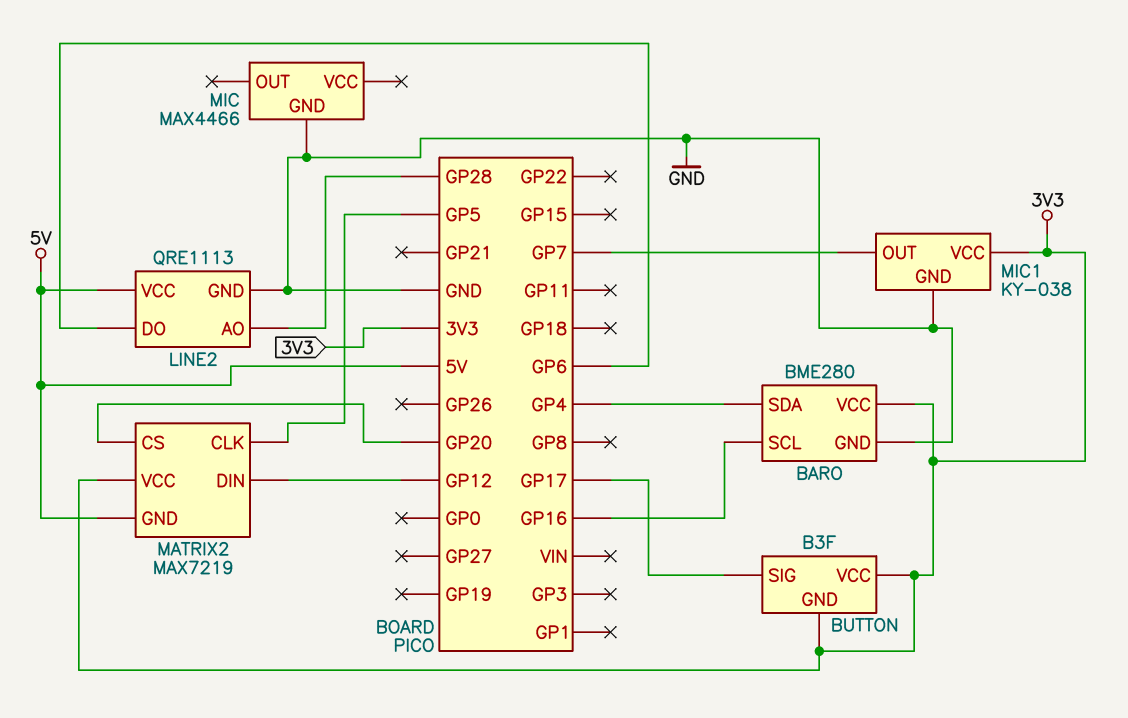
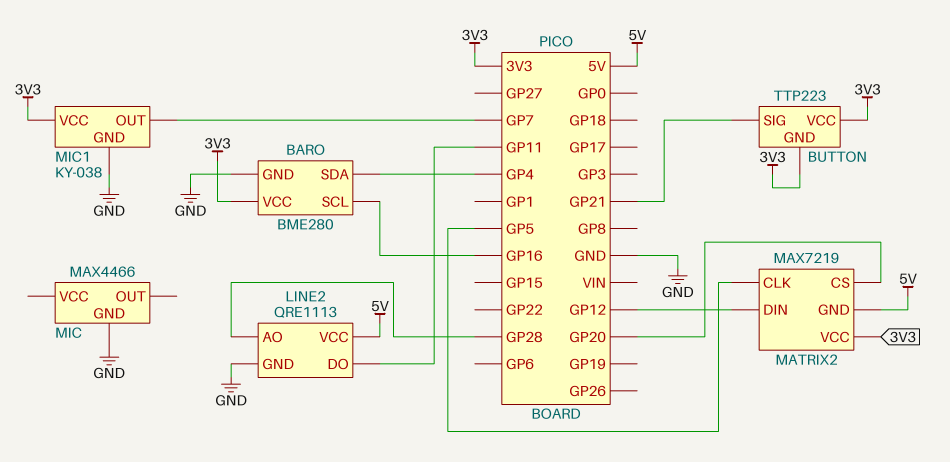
BUTTON: B3F -> TTP223
BUTTON pin SIG: GP17 -> GP21
LINE2 pin DO: GP6 -> GP11

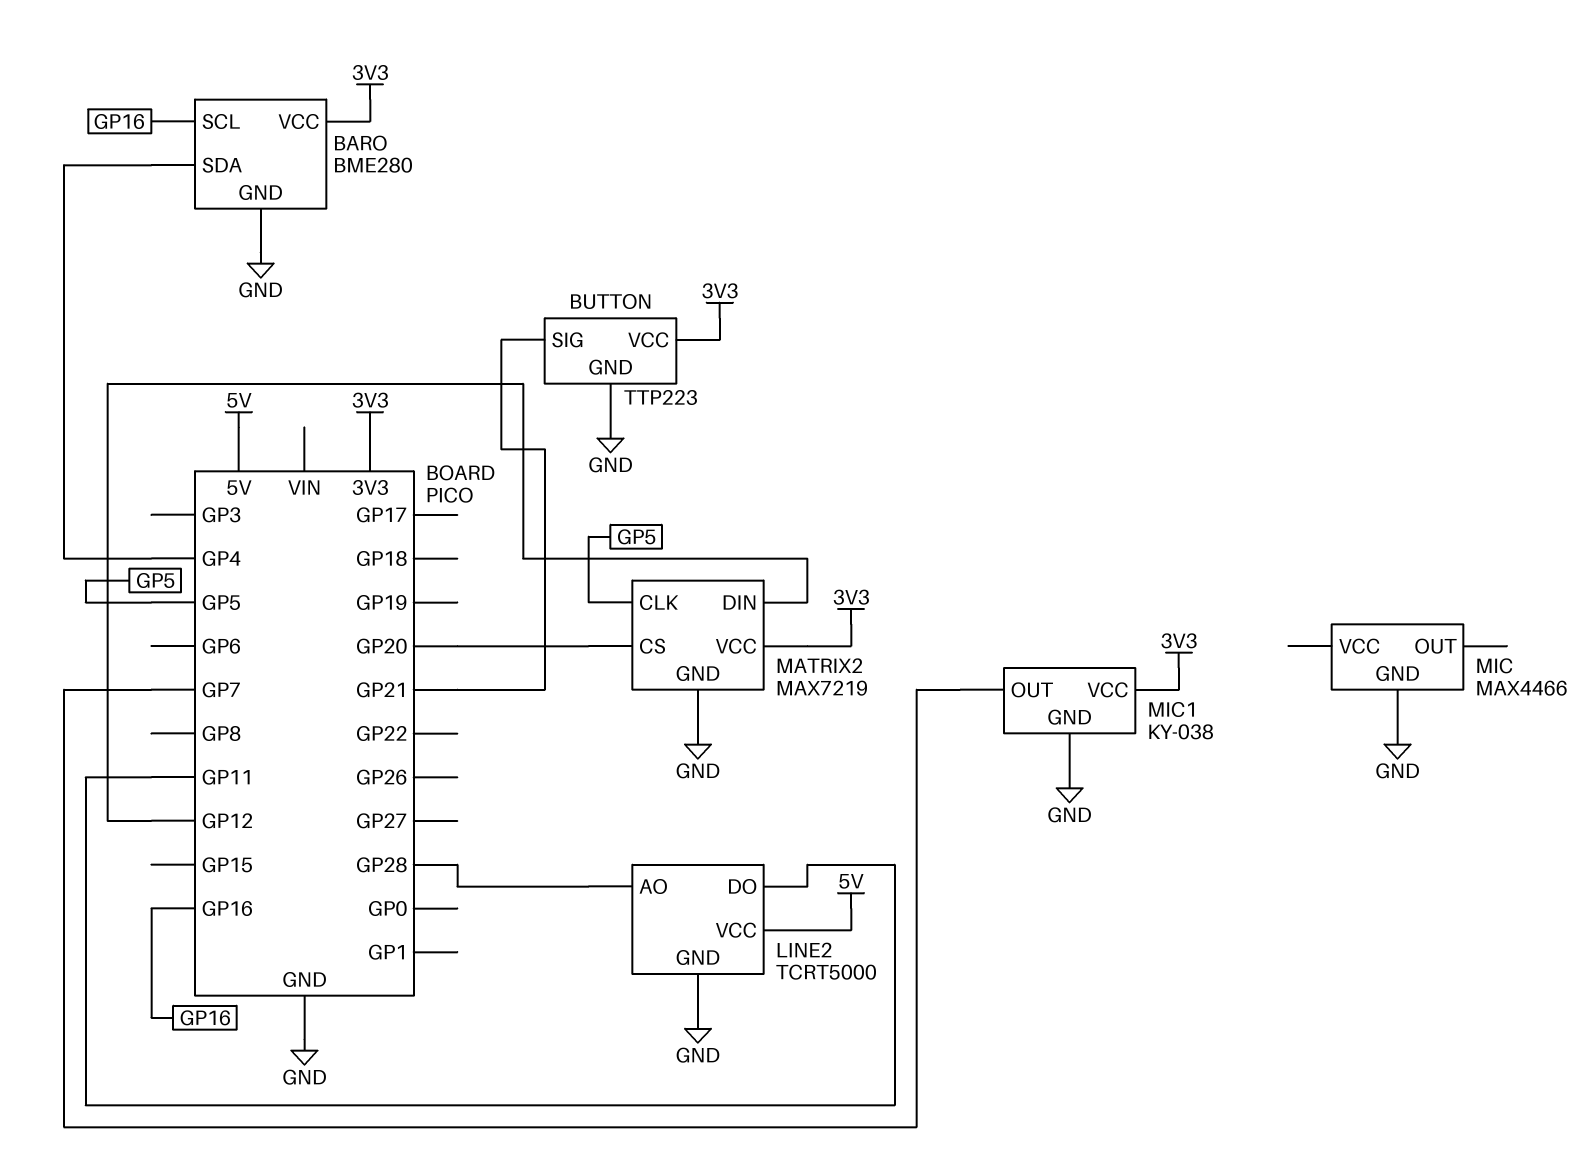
BUTTON pin GND: 3V3 -> GND
LINE2: QRE1113 -> TCRT5000
MATRIX2 pin GND: 5V -> GND

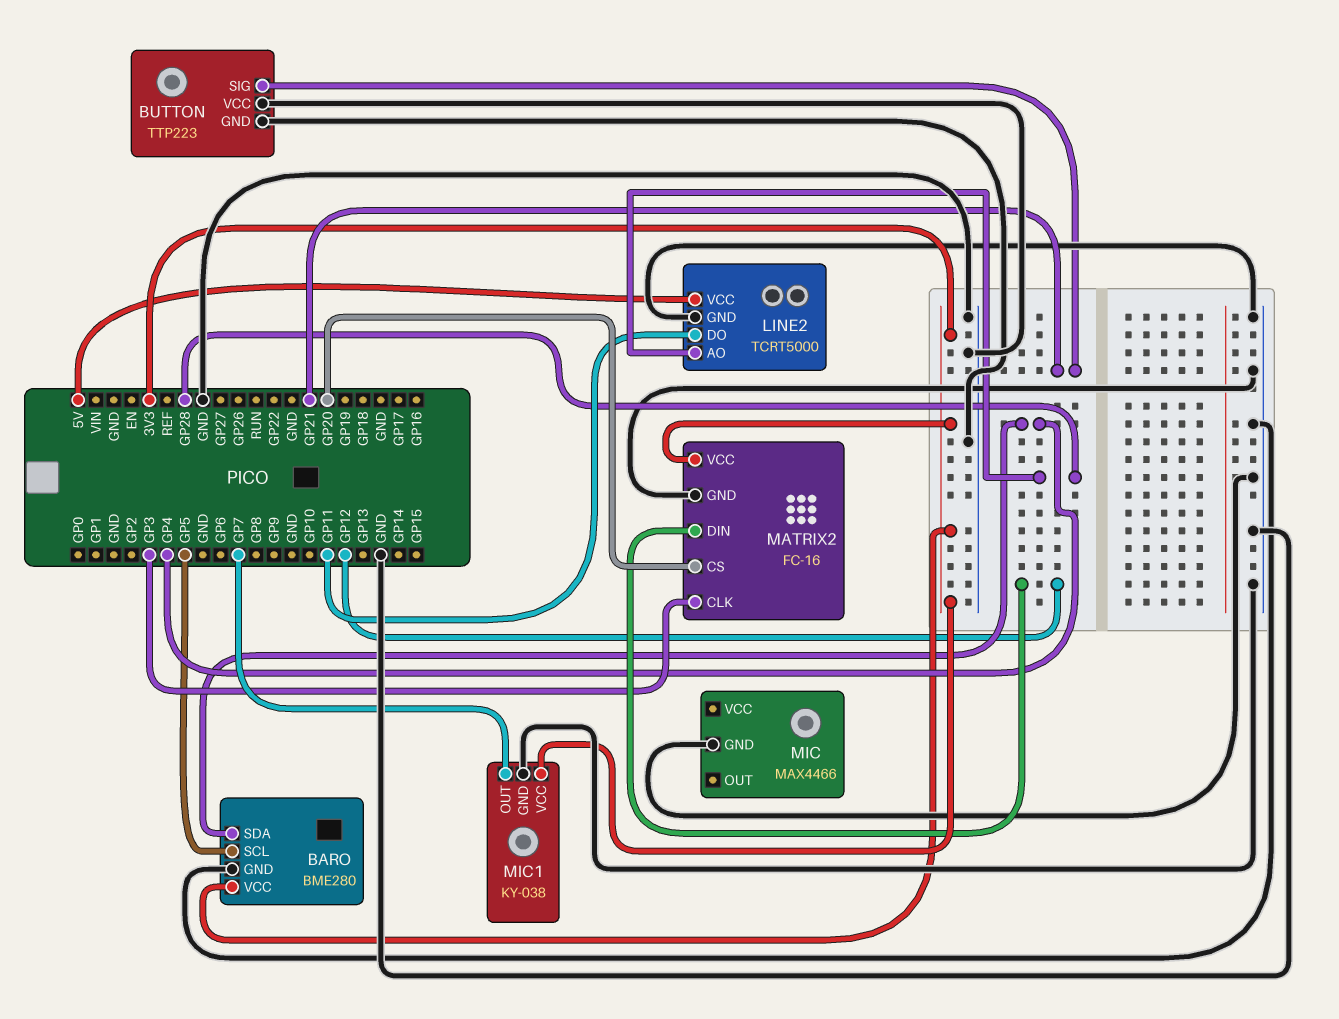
BARO pin SCL: GP16 -> GP5
BUTTON pin VCC: 3V3 -> GND
MATRIX2: MAX7219 -> FC-16
MATRIX2 pin CLK: GP5 -> GP3

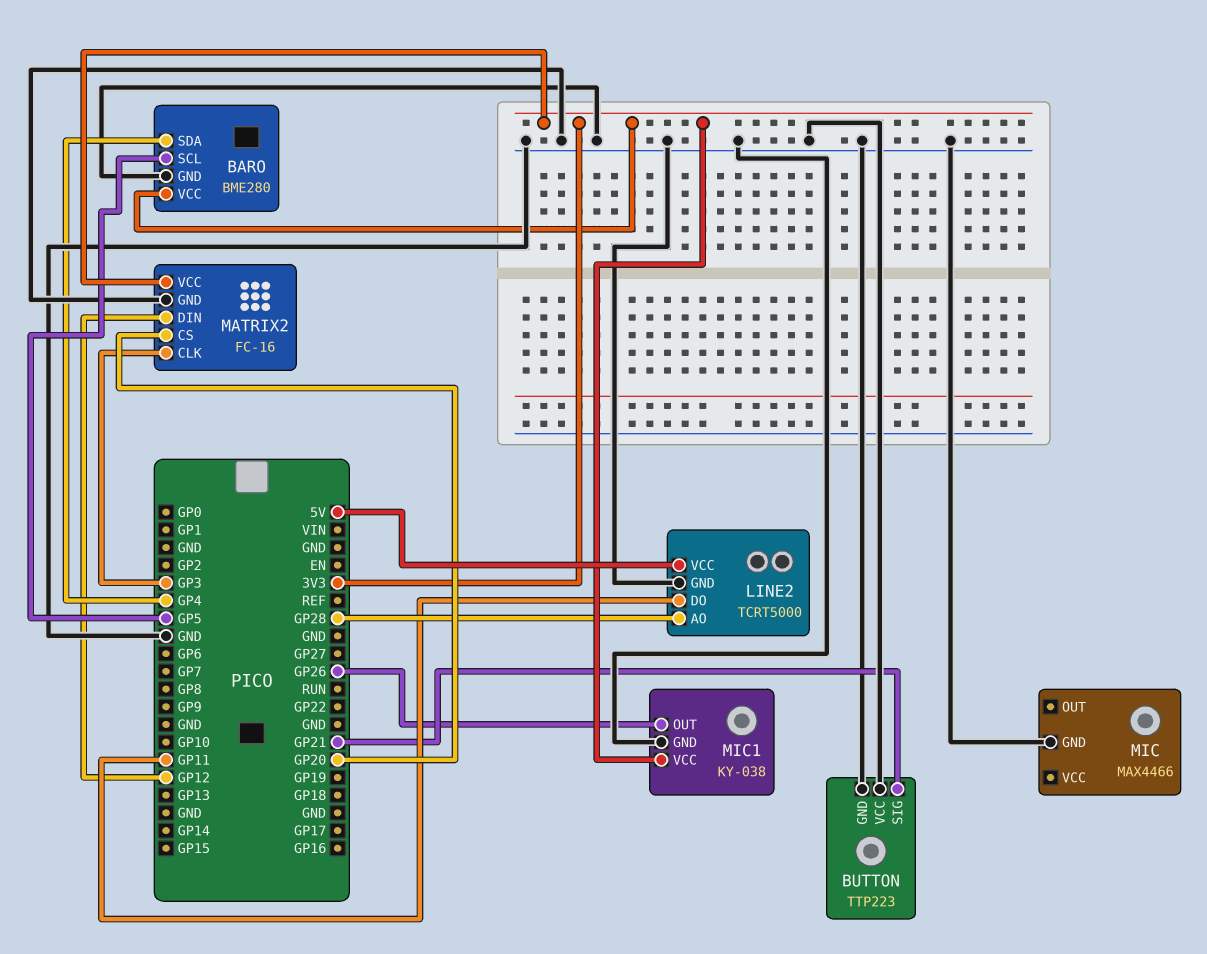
MIC1 pin OUT: GP7 -> GP26

